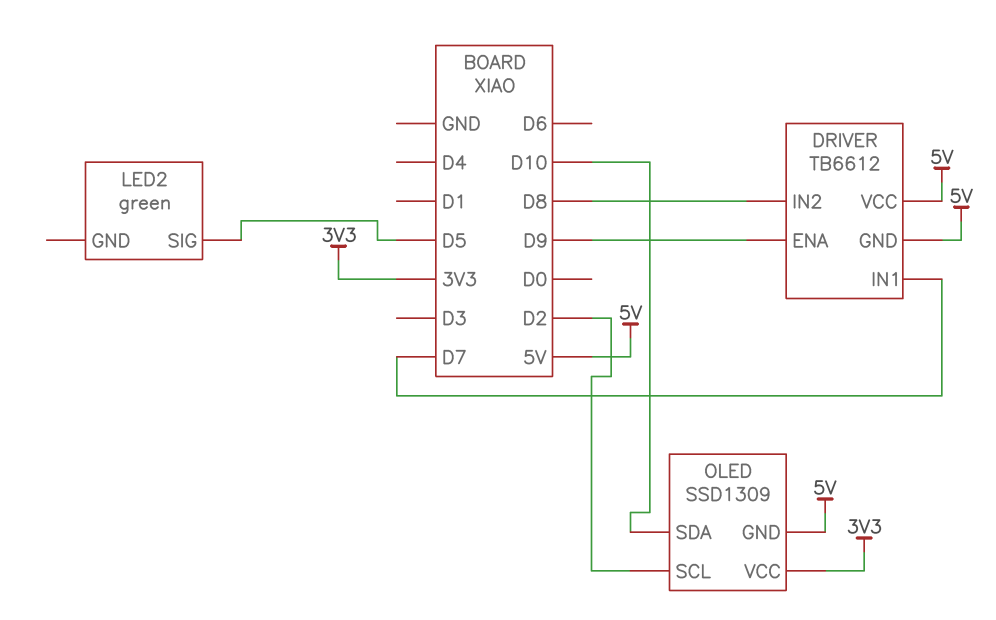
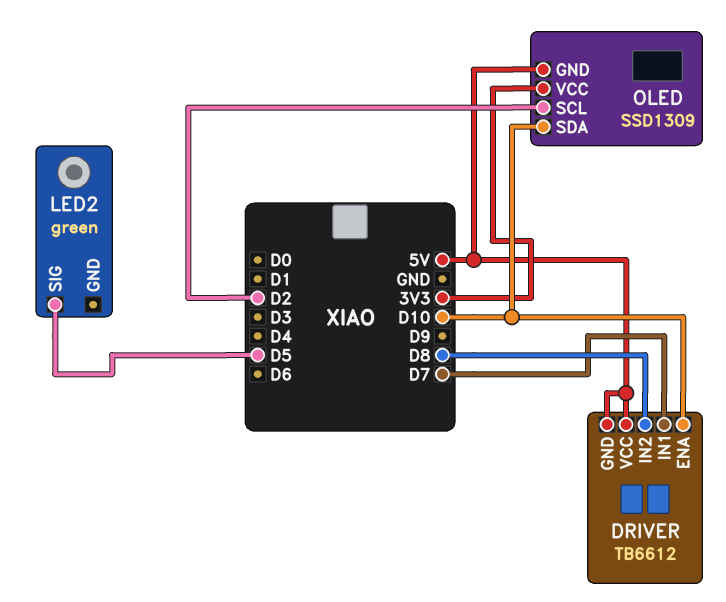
DRIVER pin ENA: D9 -> D10

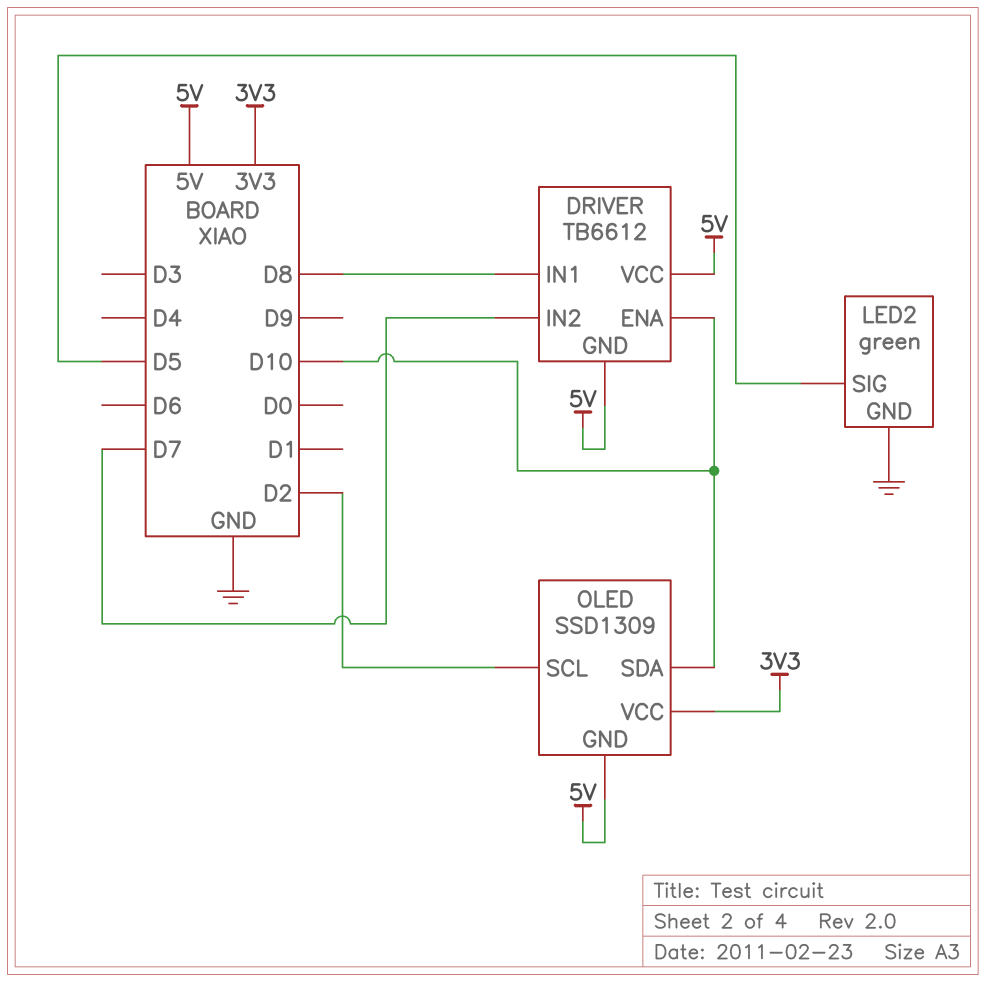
DRIVER pin IN1: D7 -> D8
DRIVER pin IN2: D8 -> D7
LED2 pin GND: none -> GND

